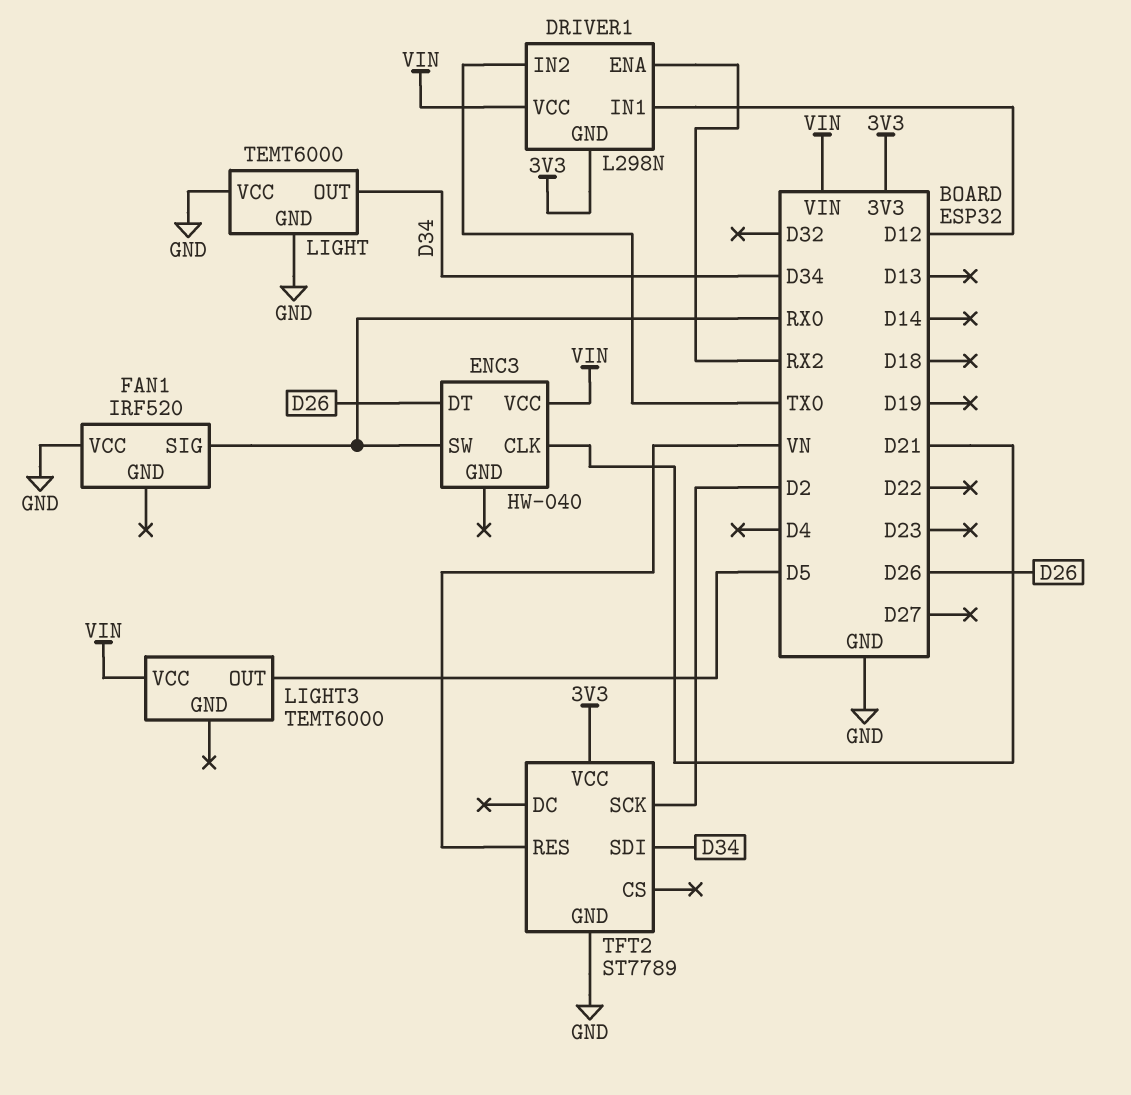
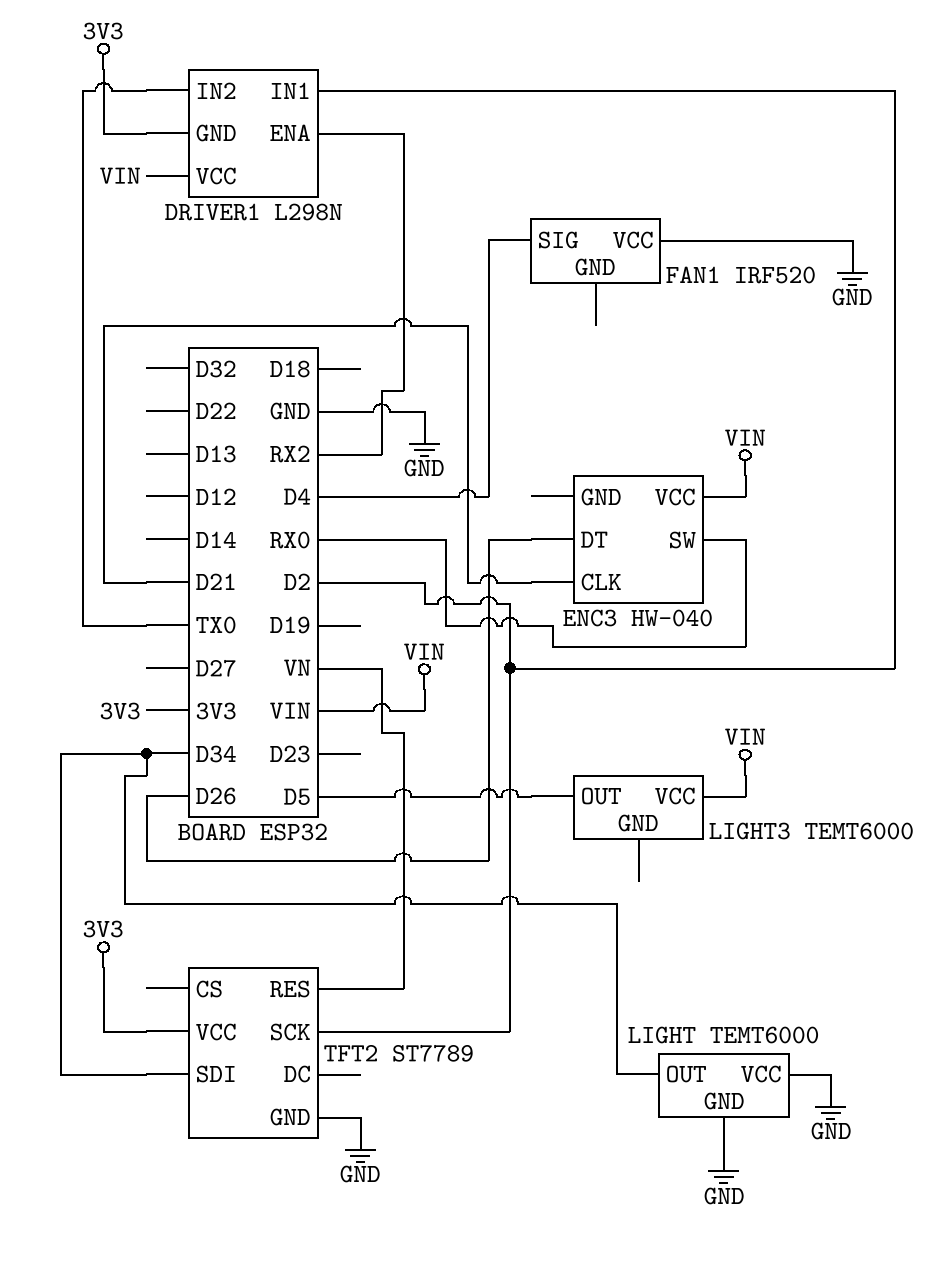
DRIVER1 pin IN1: D12 -> D2
FAN1 pin SIG: RX0 -> D4

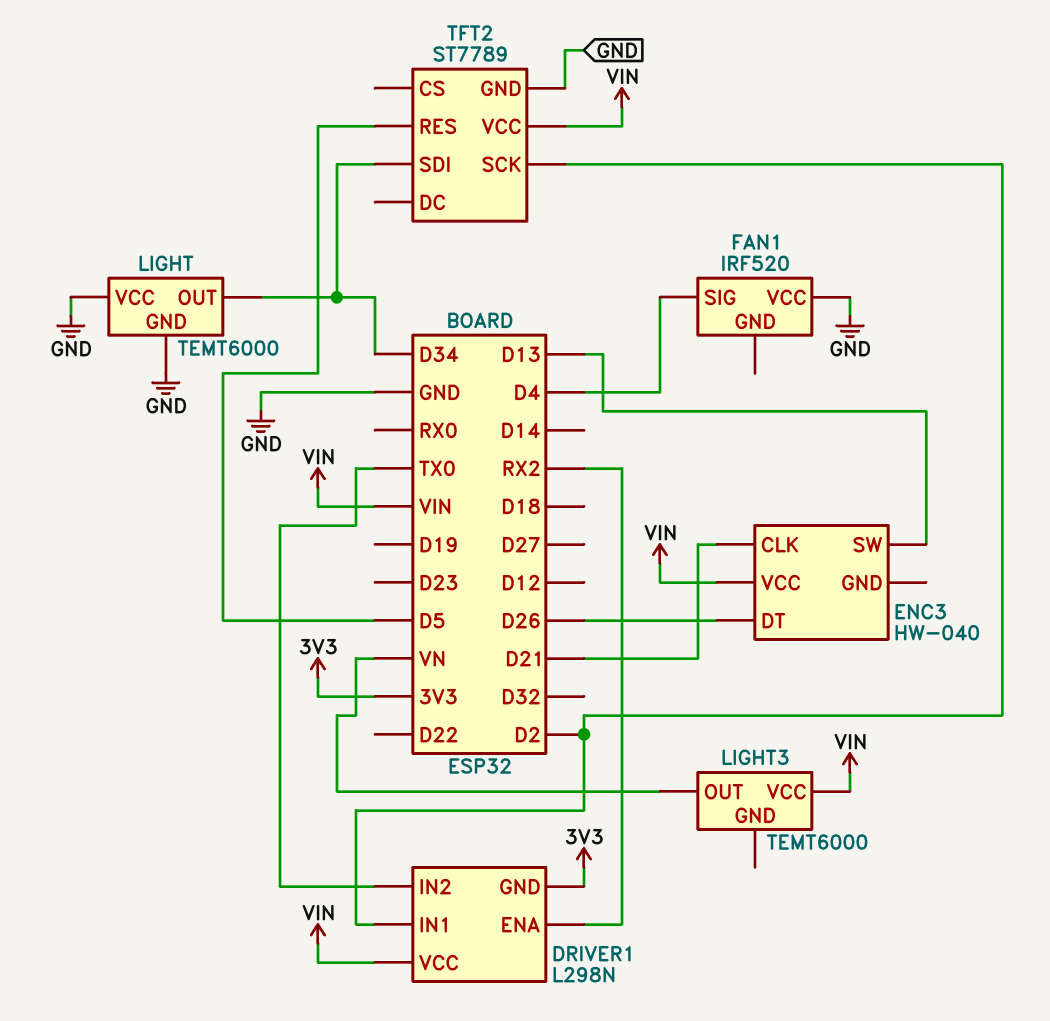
ENC3 pin SW: RX0 -> D13
LIGHT3 pin OUT: D5 -> VN
TFT2 pin RES: VN -> D5
TFT2 pin VCC: 3V3 -> VIN

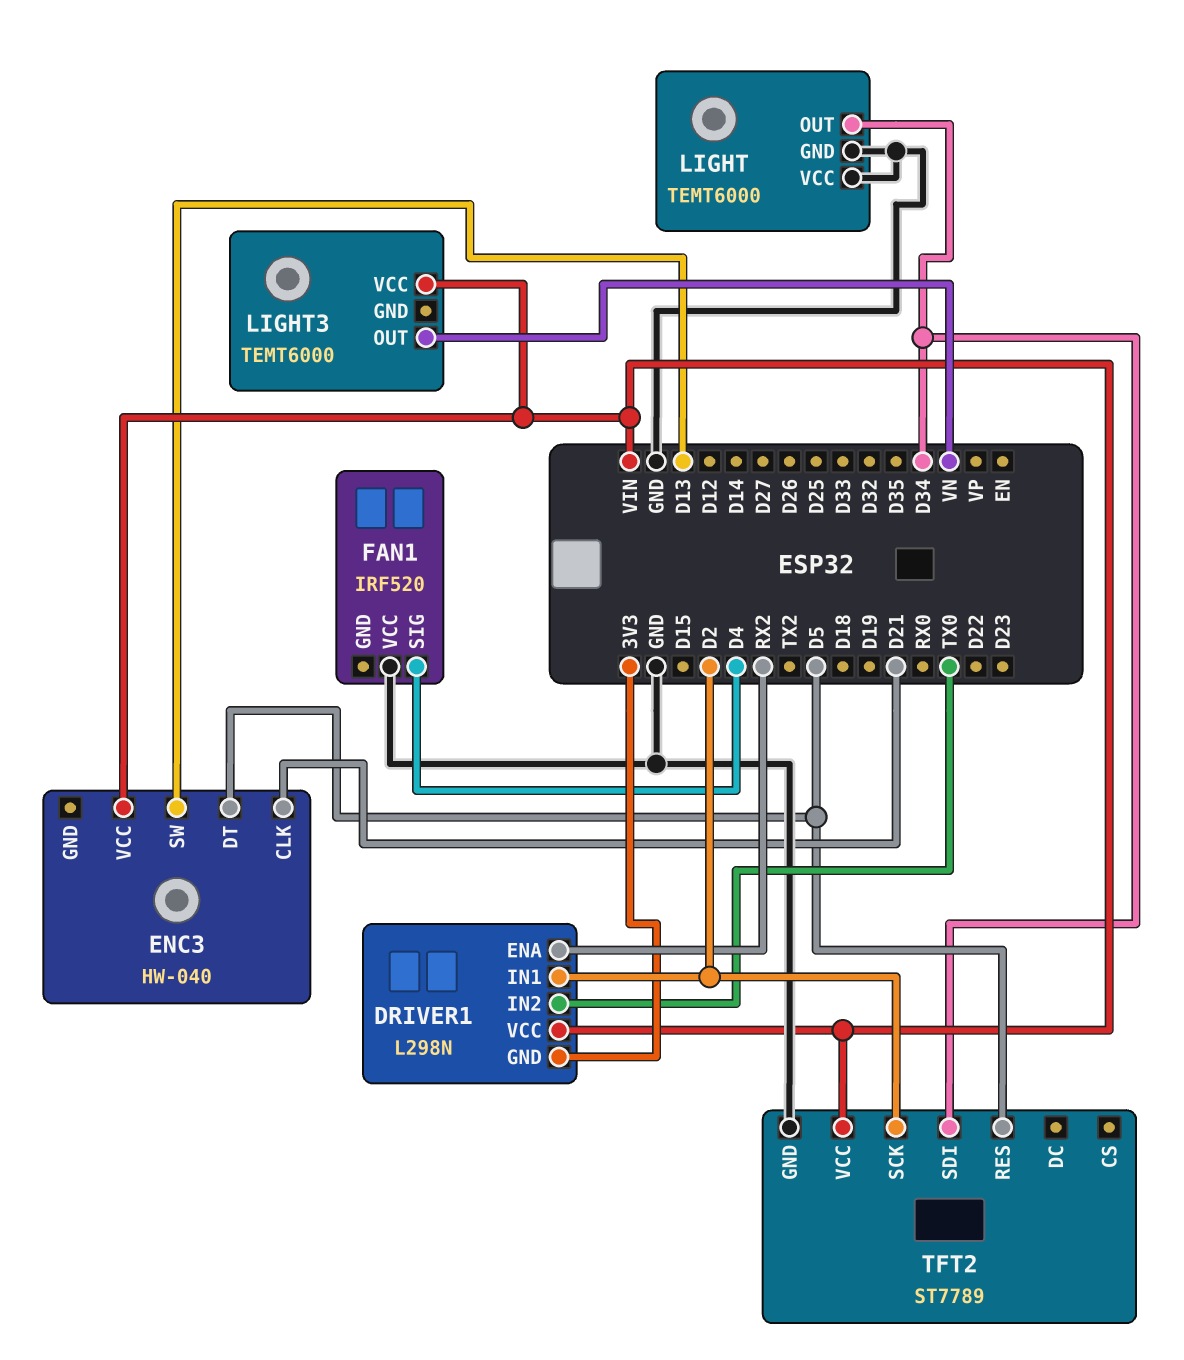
ENC3 pin DT: D26 -> D5

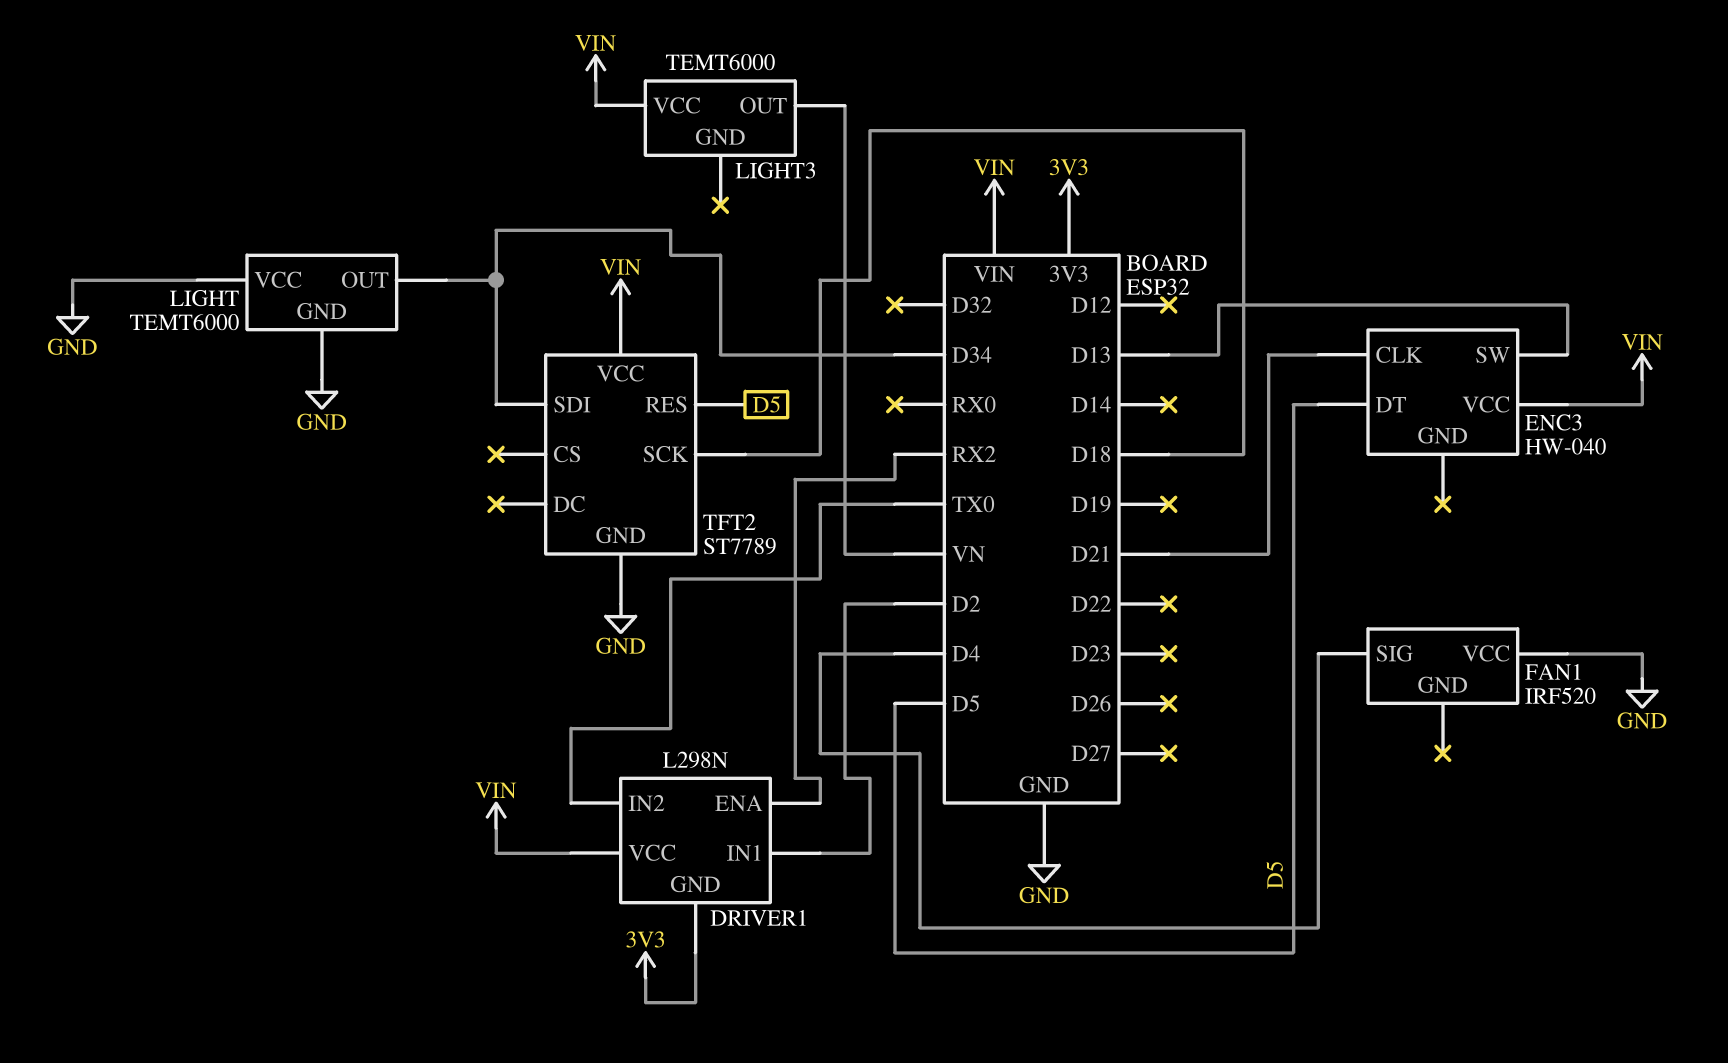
TFT2 pin SCK: D2 -> D18

